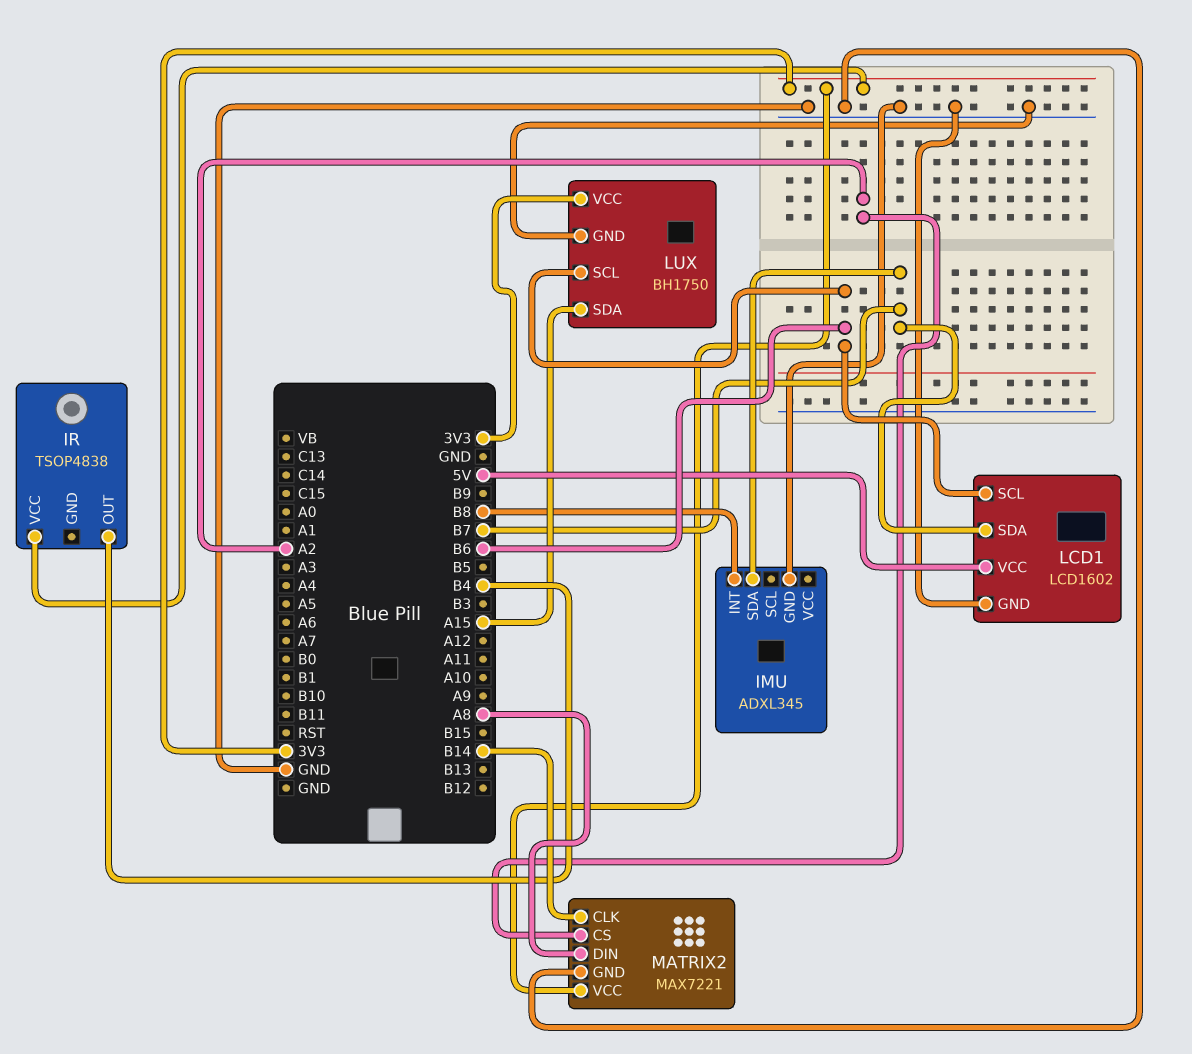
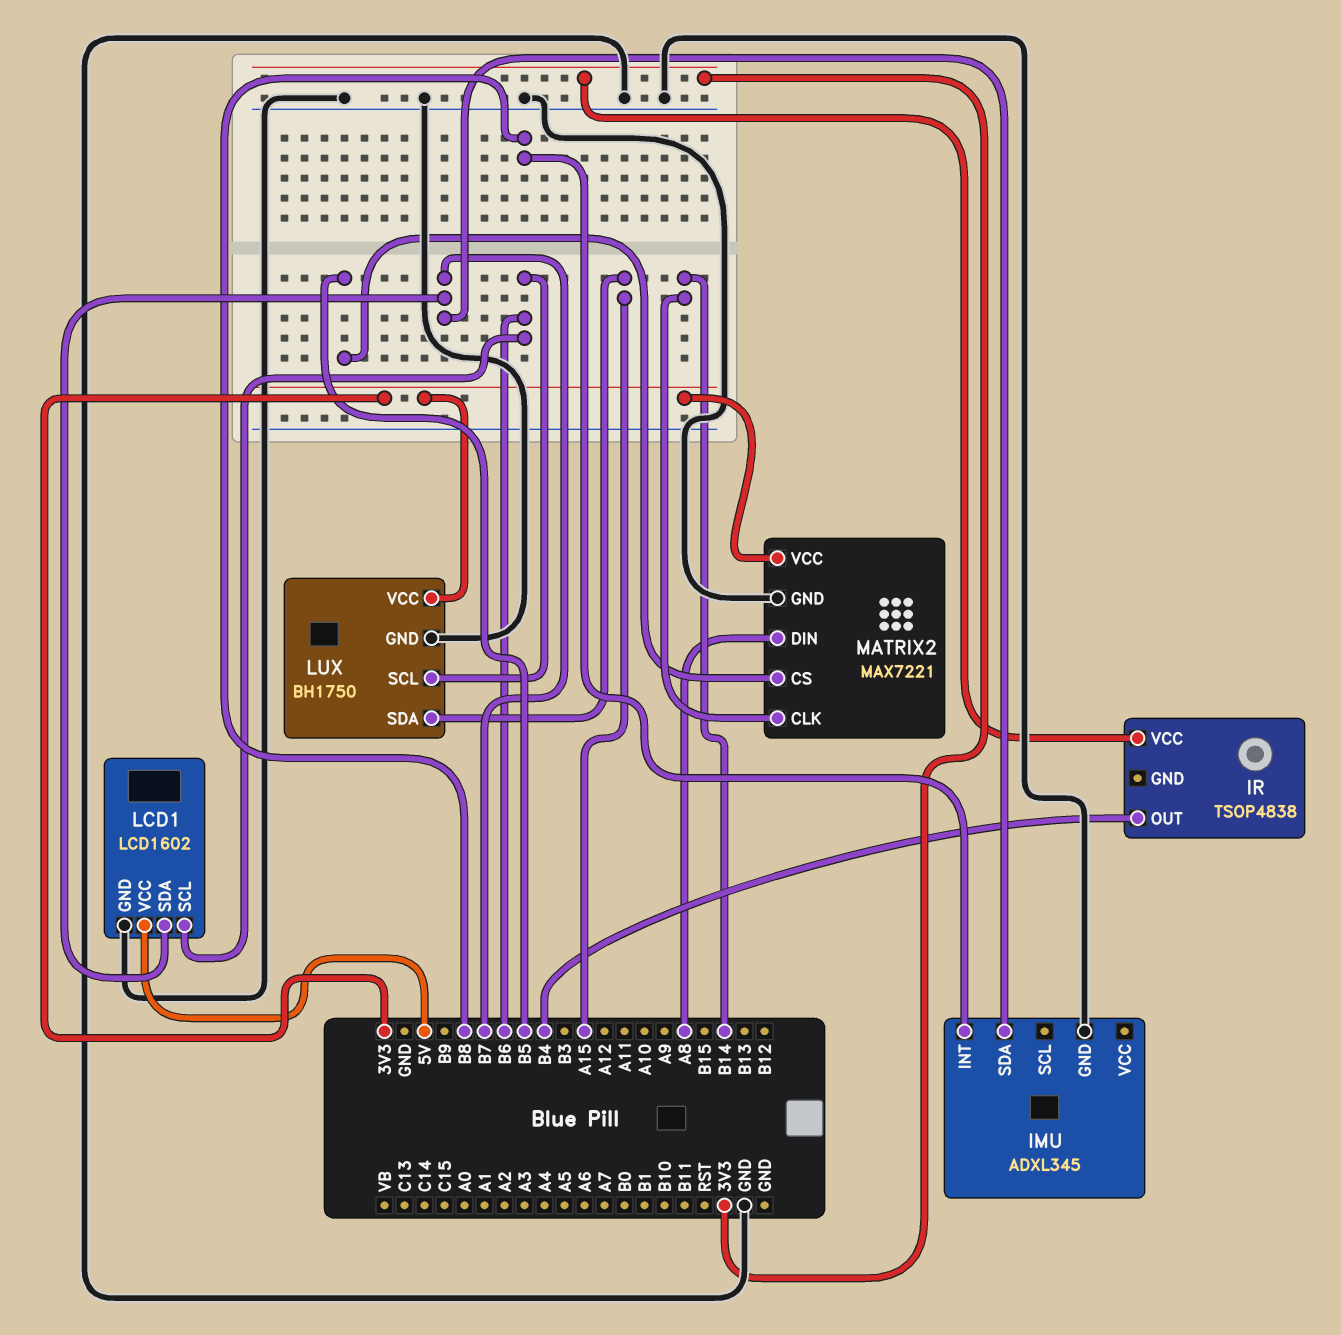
MATRIX2 pin CS: A2 -> B5

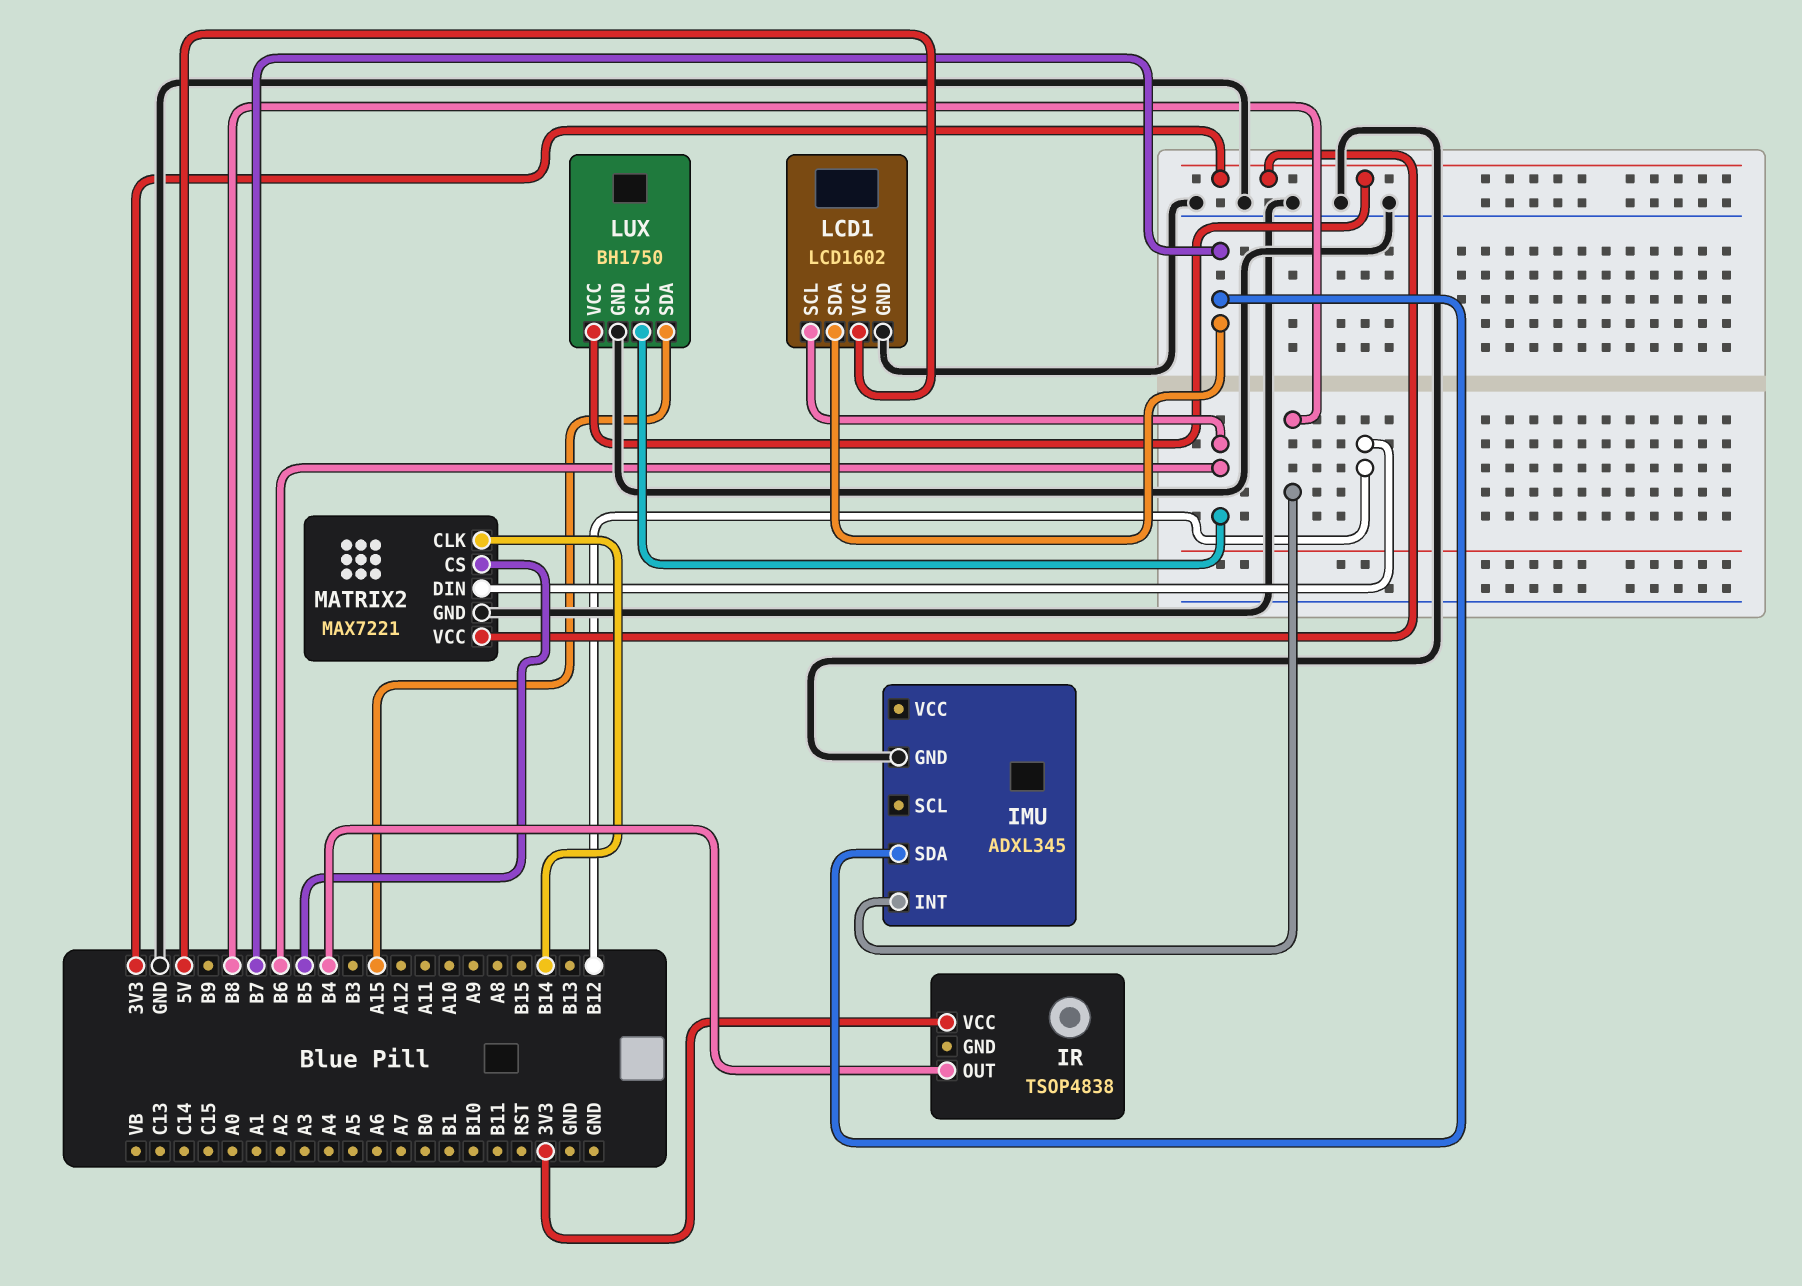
MATRIX2 pin DIN: A8 -> B12

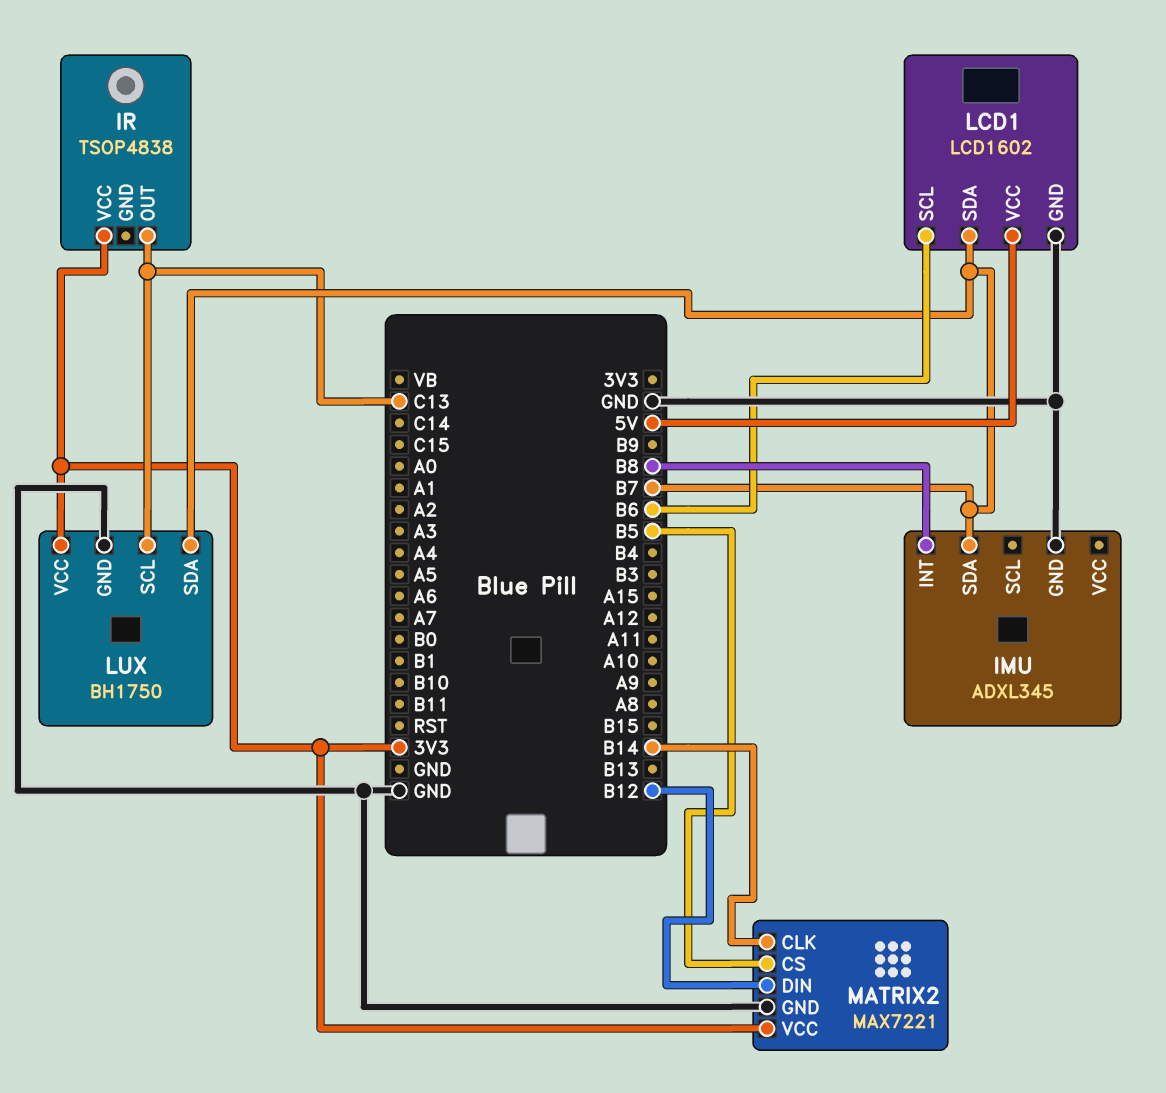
IR pin OUT: B4 -> C13
LUX pin SCL: B6 -> C13
LUX pin SDA: A15 -> B7

